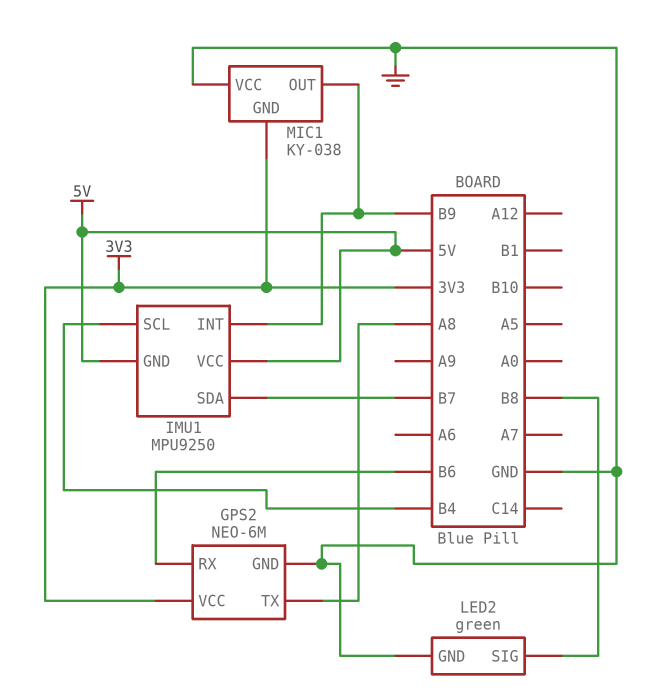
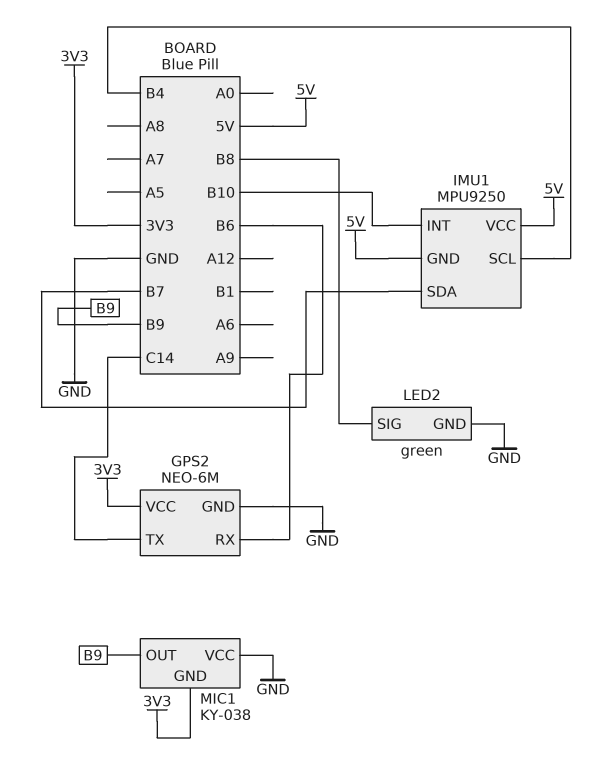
GPS2 pin TX: A8 -> C14
IMU1 pin INT: B9 -> B10

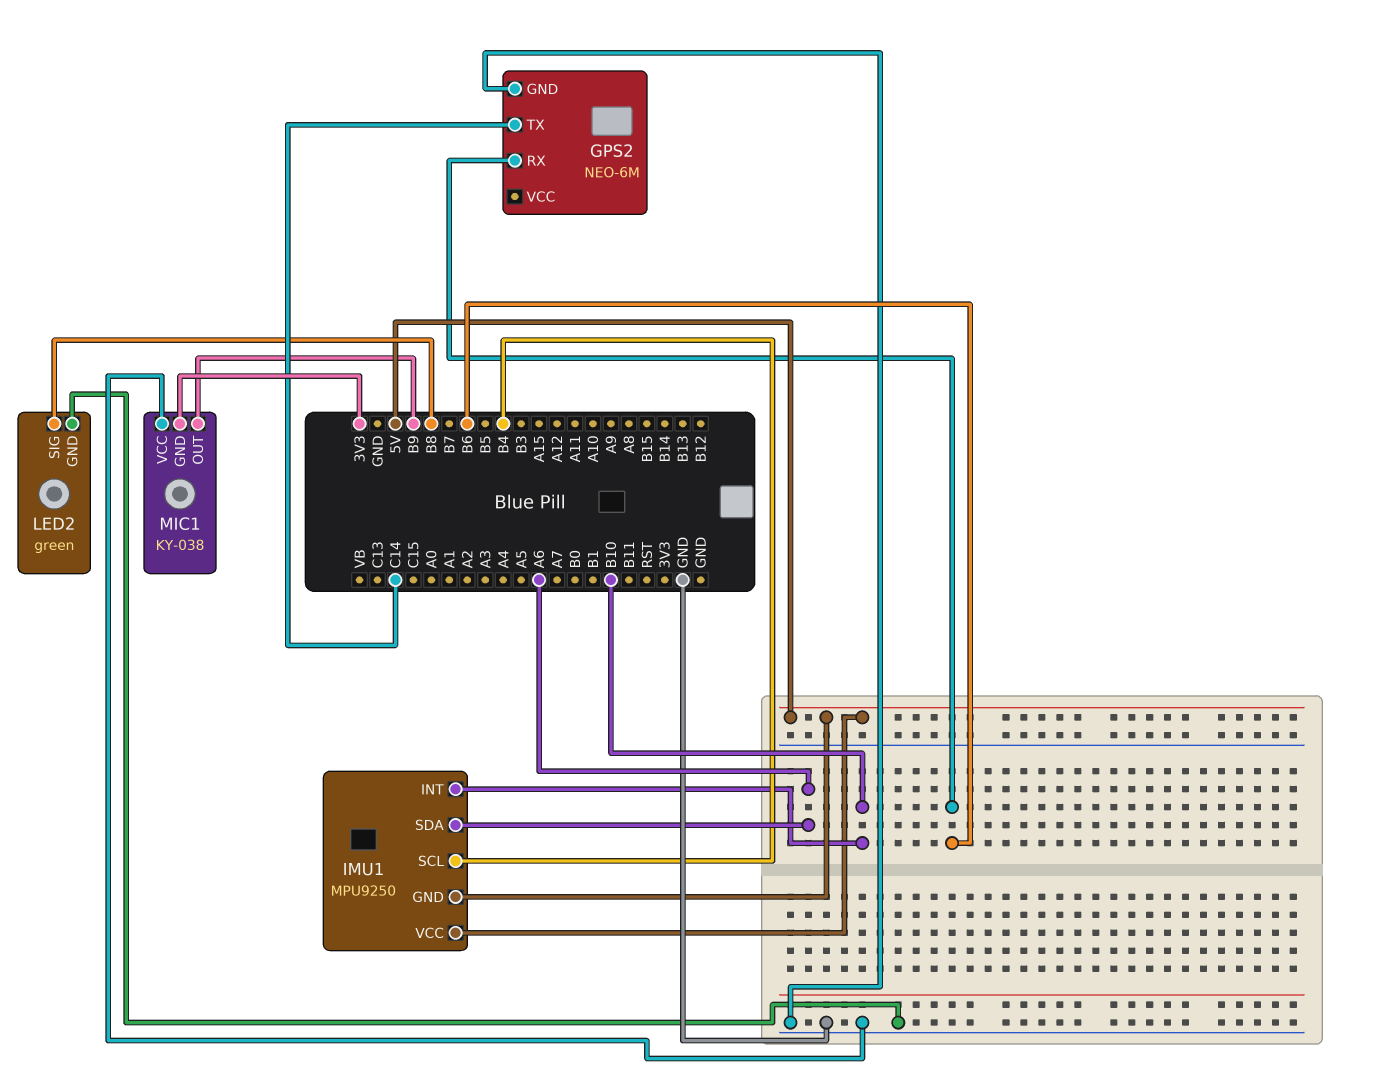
GPS2 pin VCC: 3V3 -> none
IMU1 pin SDA: B7 -> A6

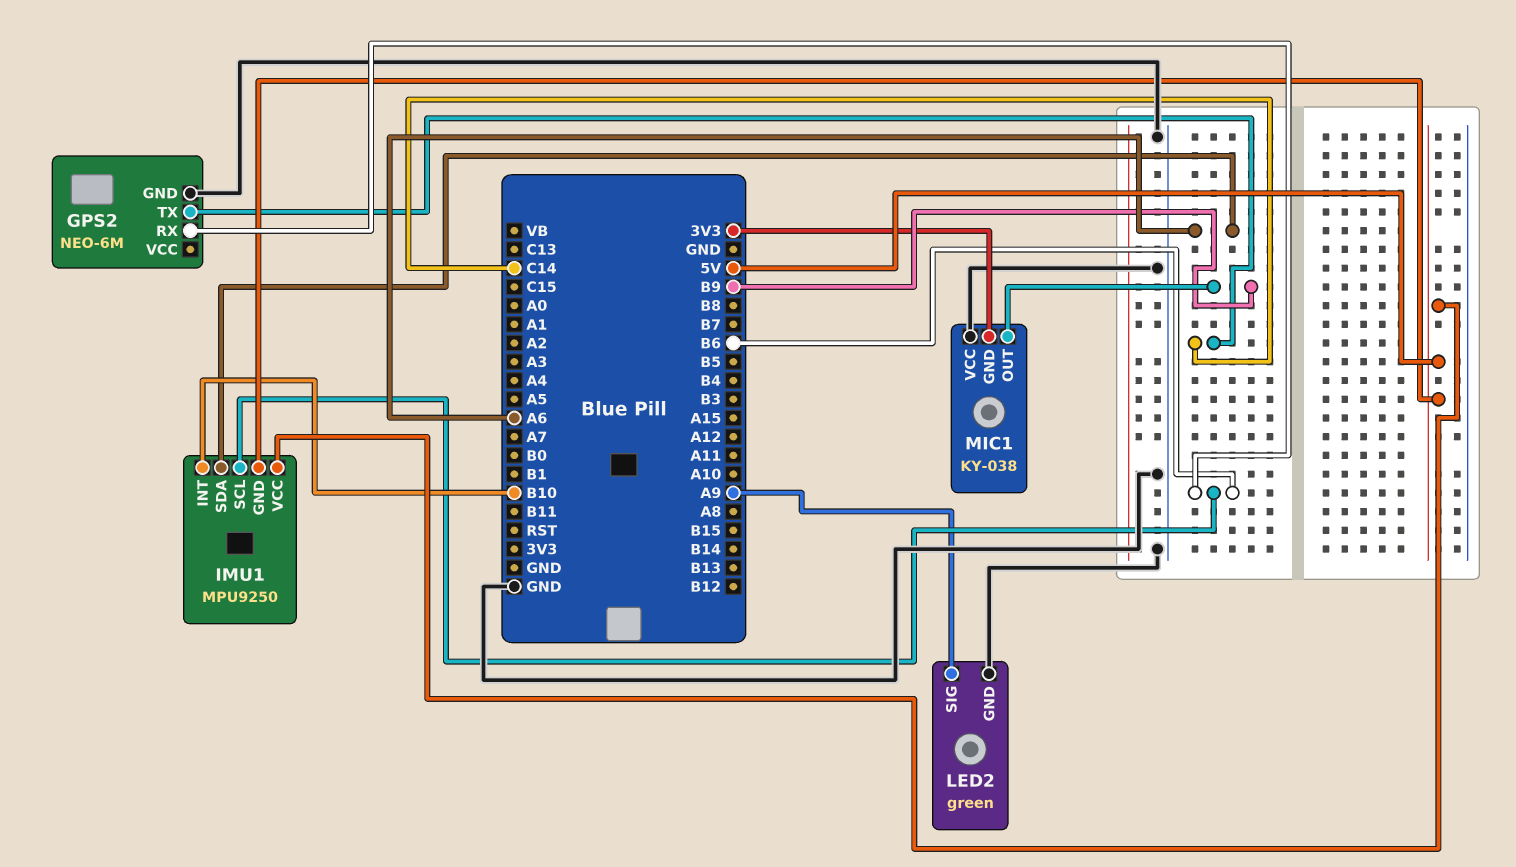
IMU1 pin SCL: B4 -> B6
LED2 pin SIG: B8 -> A9

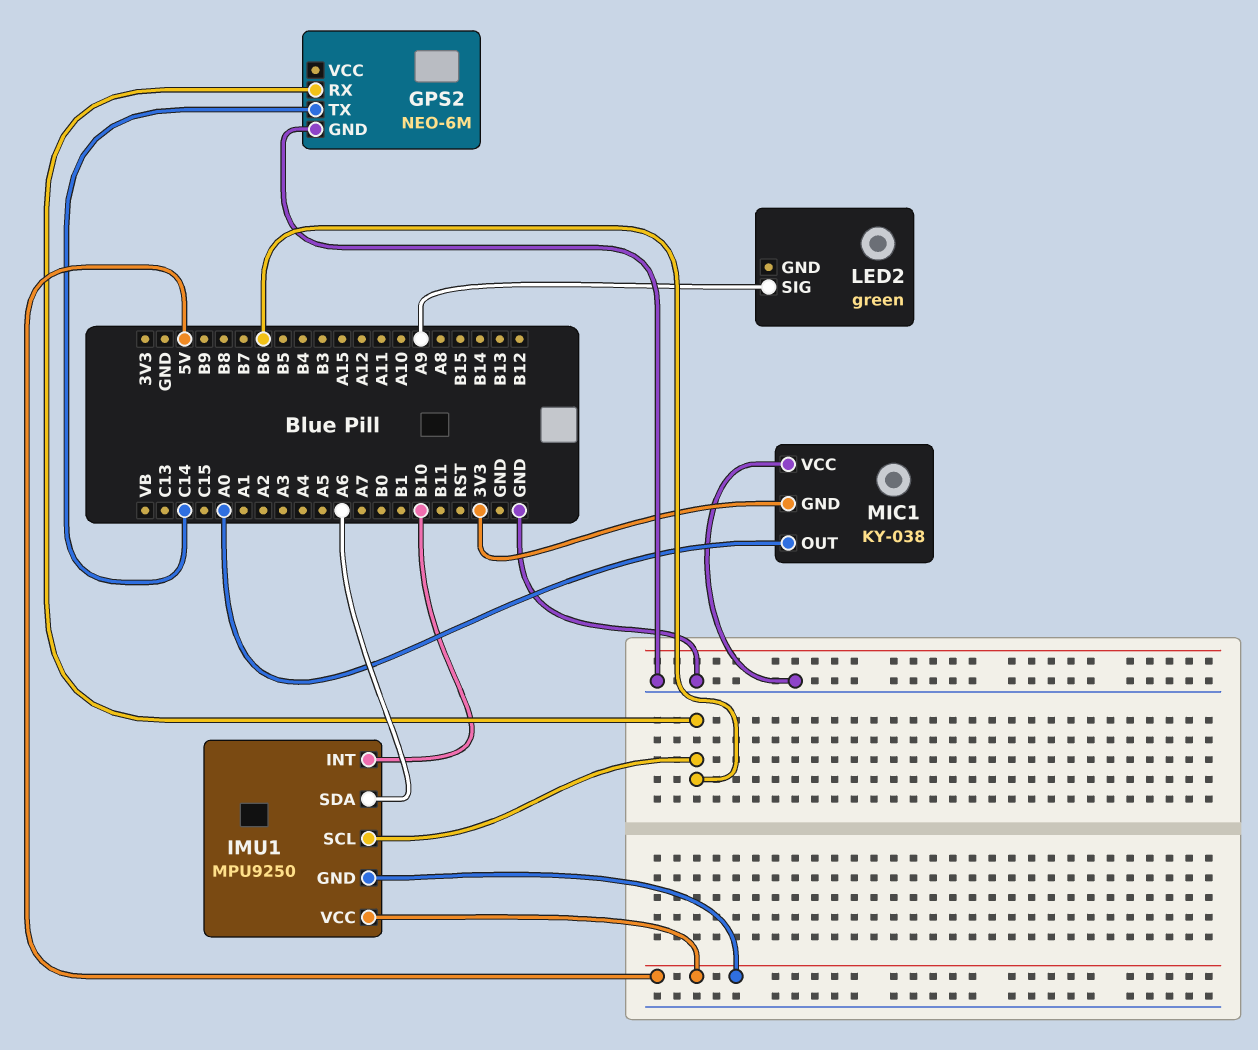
LED2 pin GND: GND -> none
MIC1 pin OUT: B9 -> A0

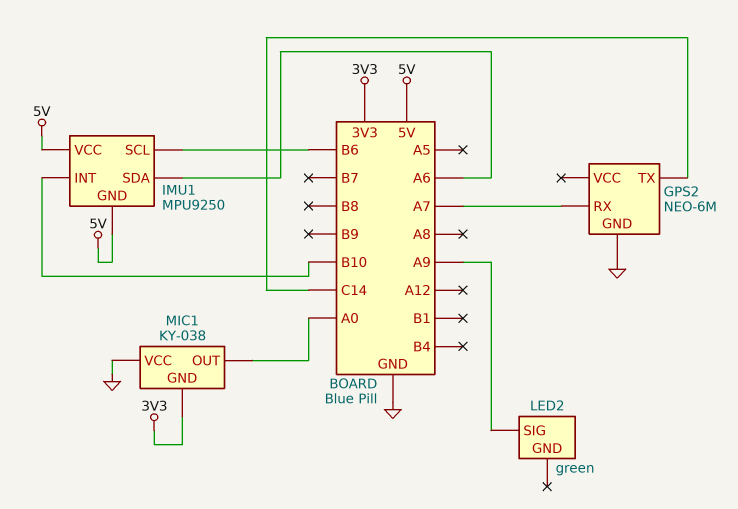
GPS2 pin RX: B6 -> A7

